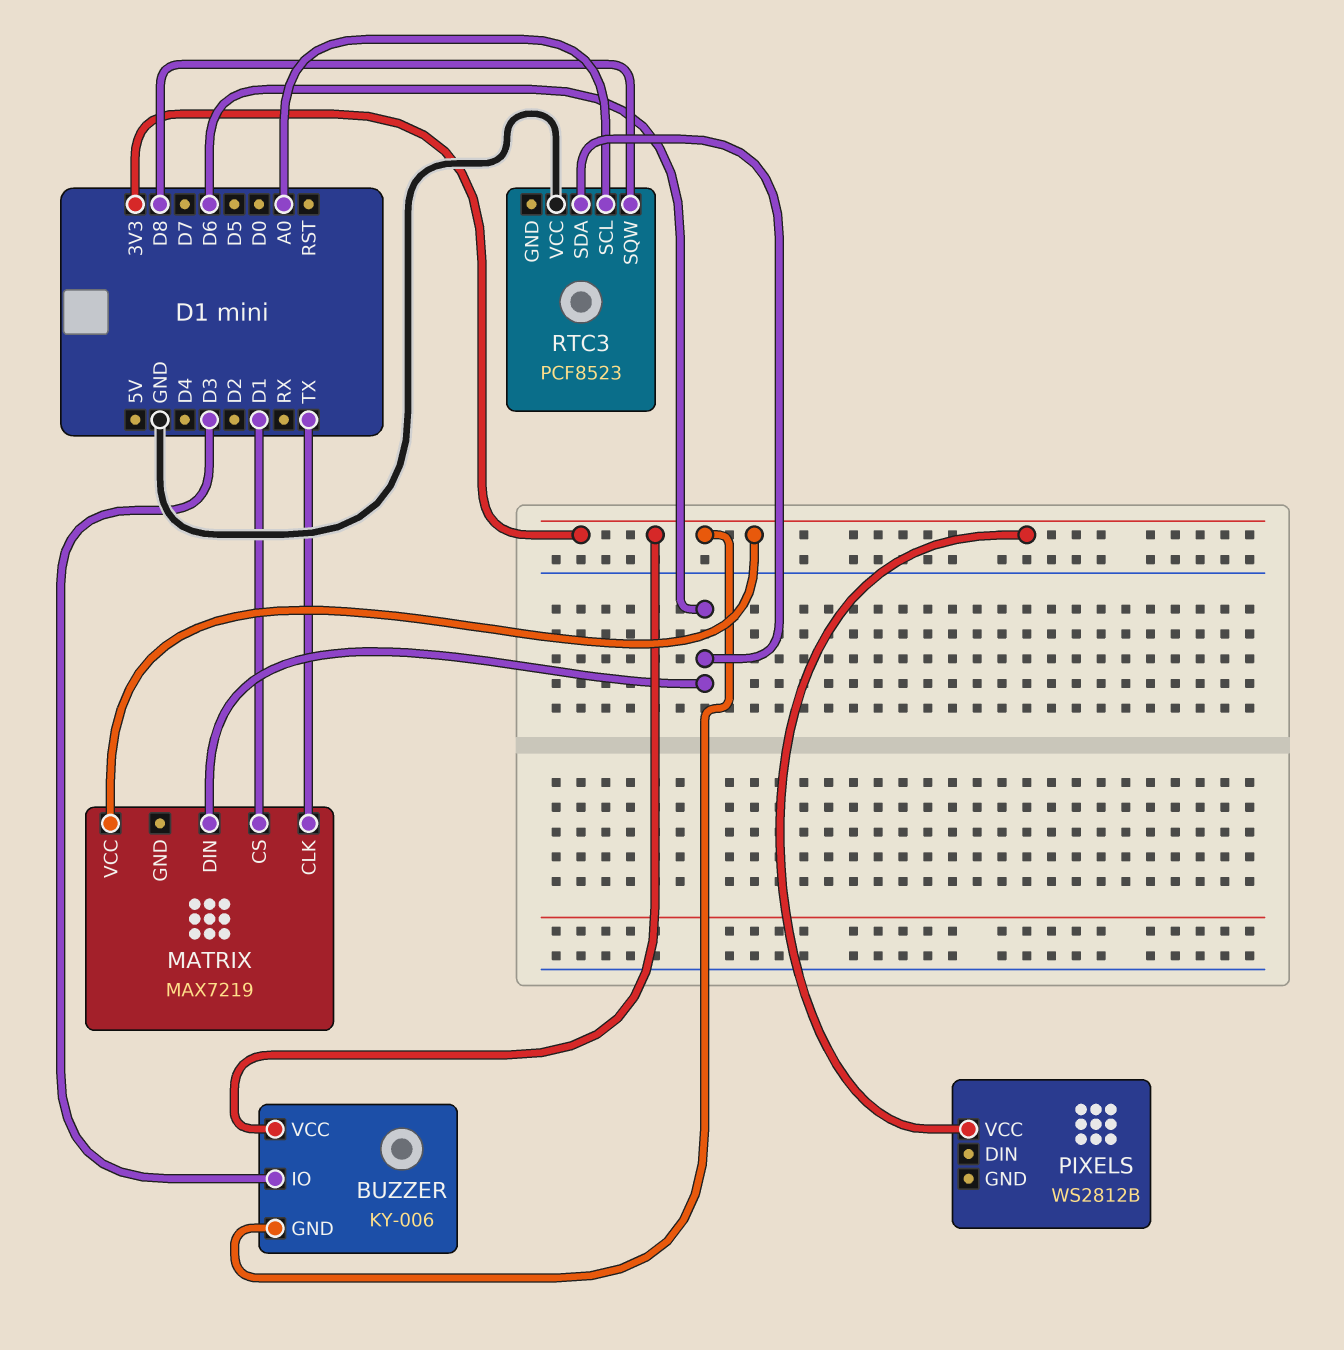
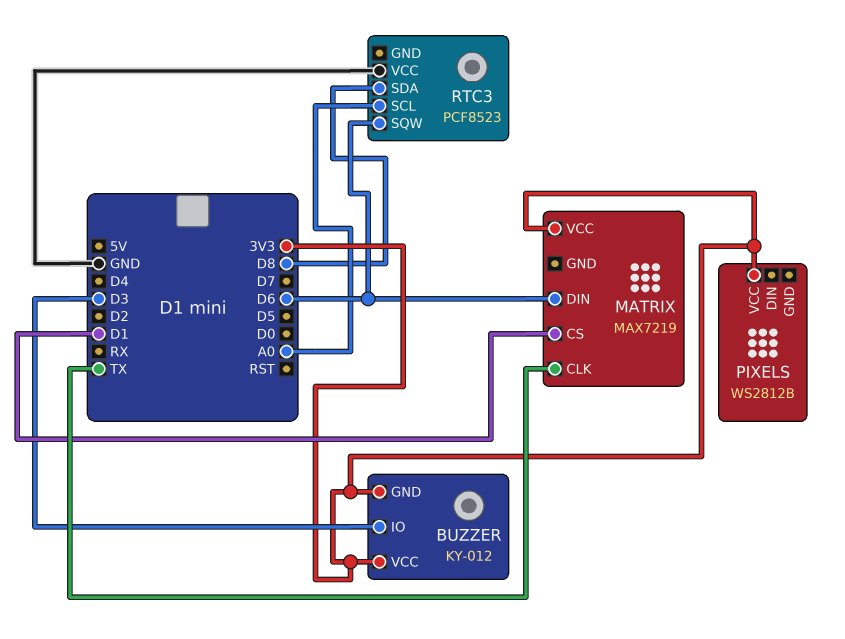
BUZZER: KY-006 -> KY-012
RTC3 pin SDA: D6 -> D8
RTC3 pin SQW: D8 -> D6

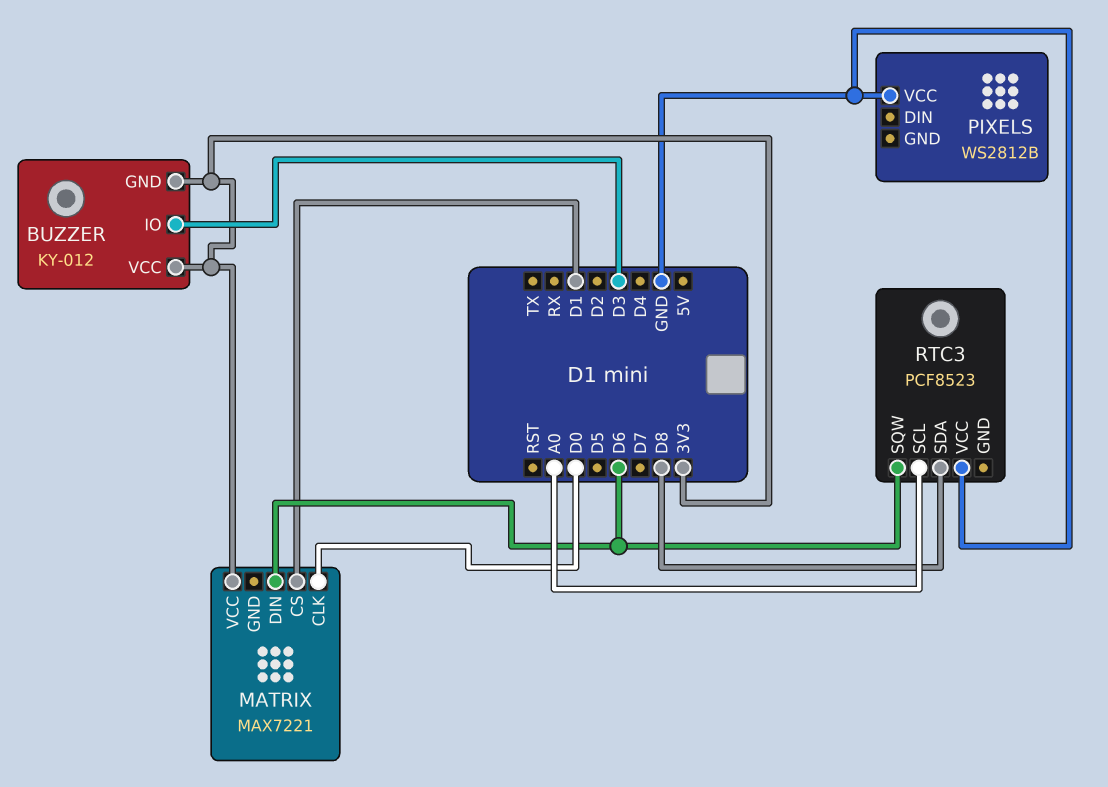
MATRIX: MAX7219 -> MAX7221
MATRIX pin CLK: TX -> D0
PIXELS pin VCC: 3V3 -> GND

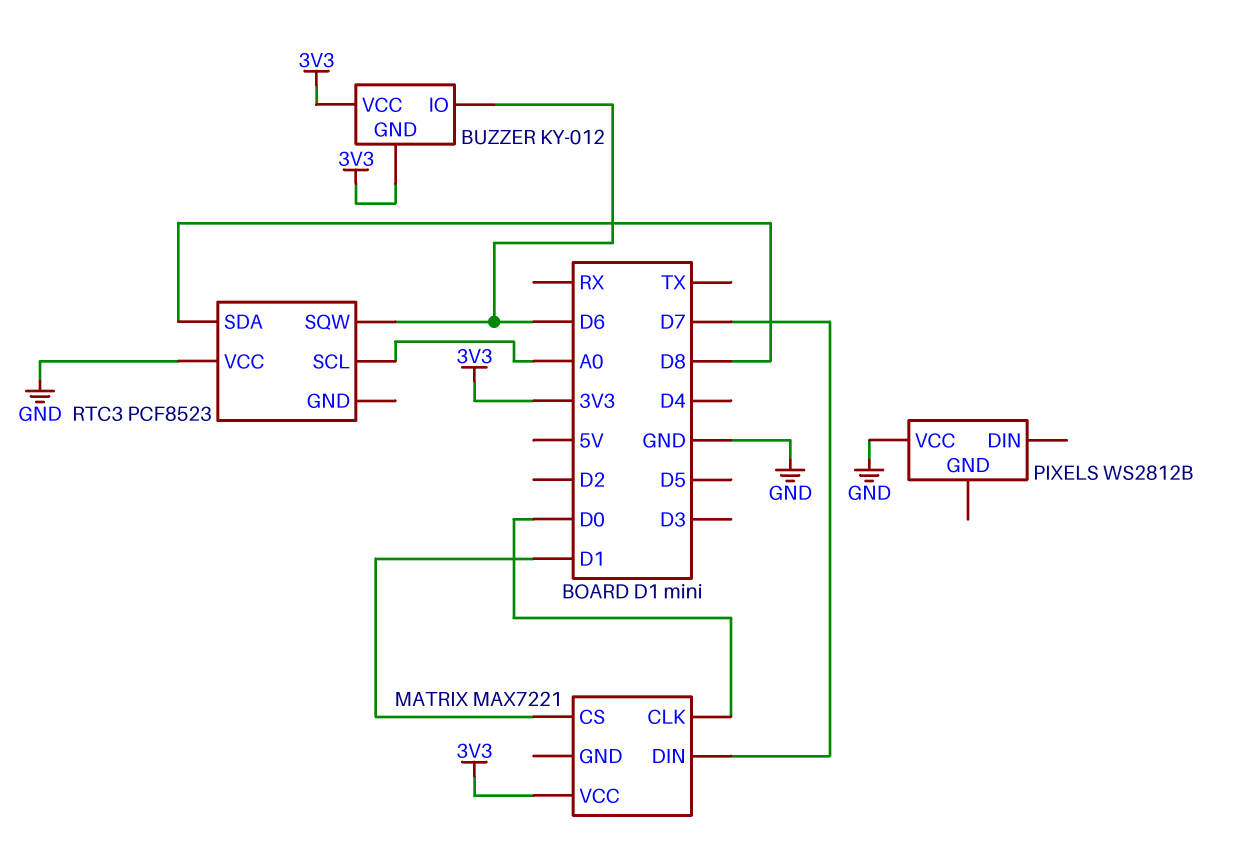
BUZZER pin IO: D3 -> D6
MATRIX pin DIN: D6 -> D7

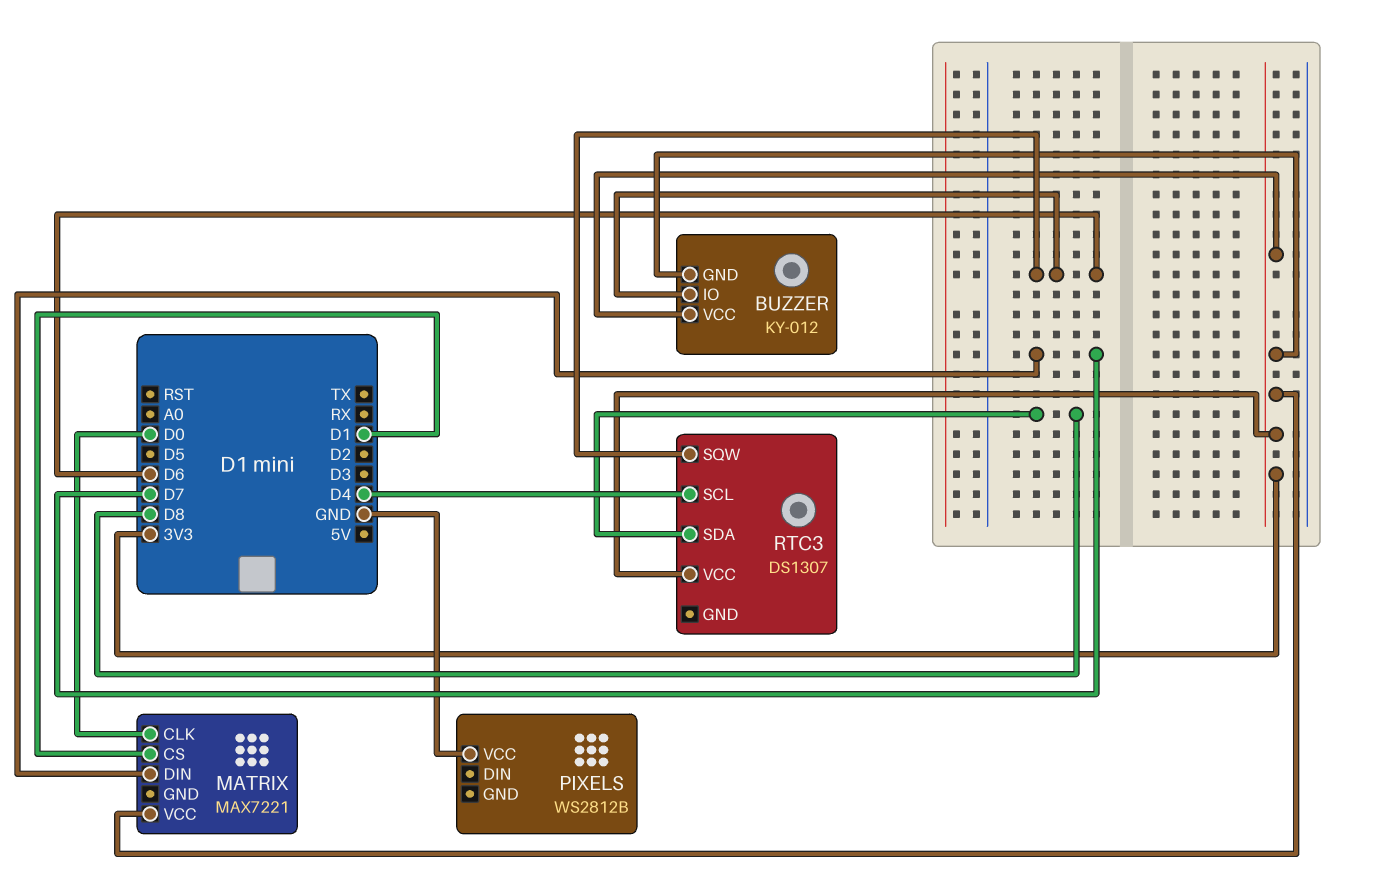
RTC3: PCF8523 -> DS1307
RTC3 pin SCL: A0 -> D4
RTC3 pin VCC: GND -> 3V3

